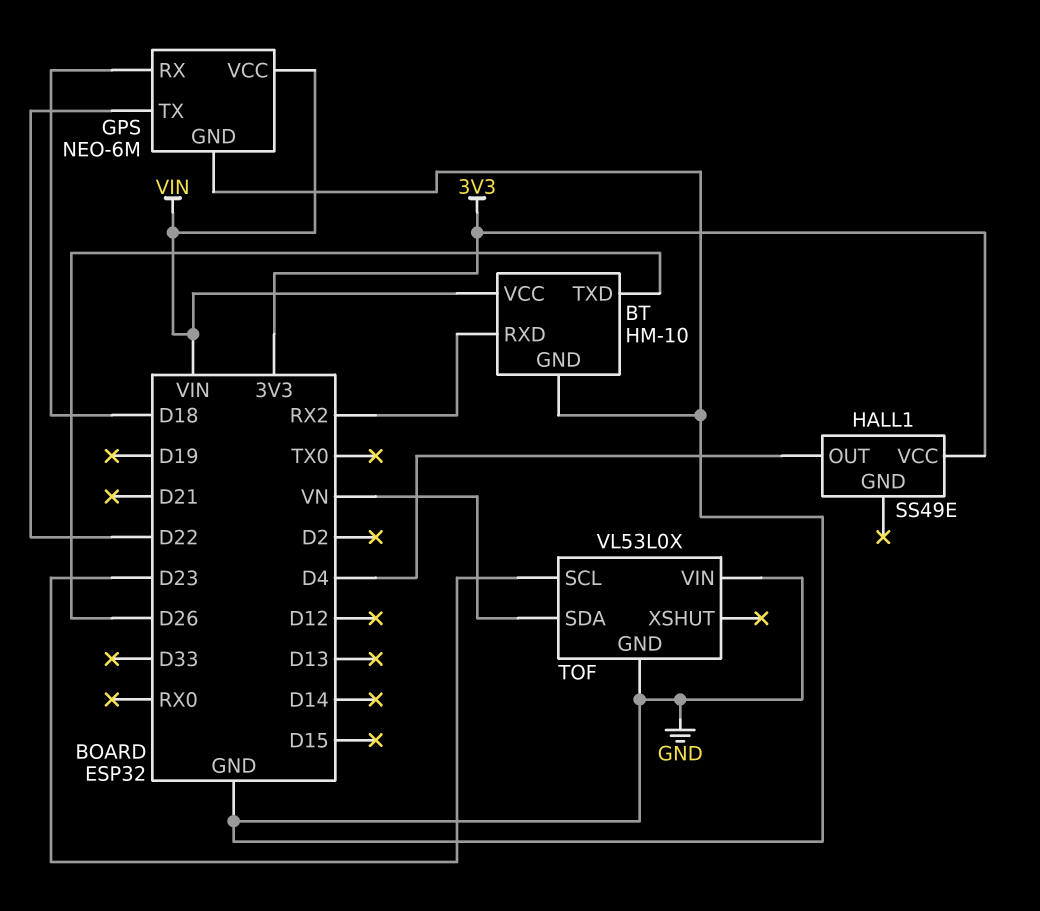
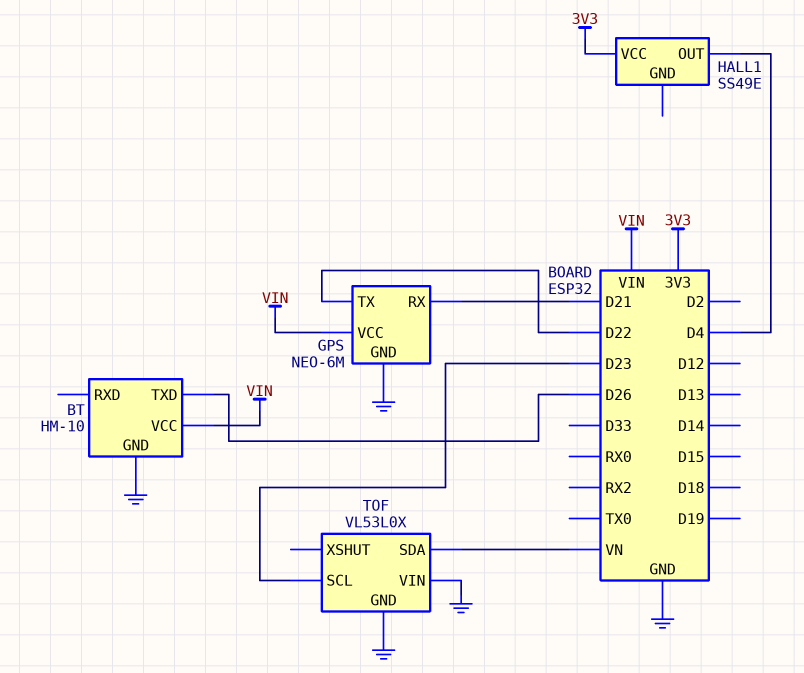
BT pin RXD: RX2 -> none
GPS pin RX: D18 -> D21

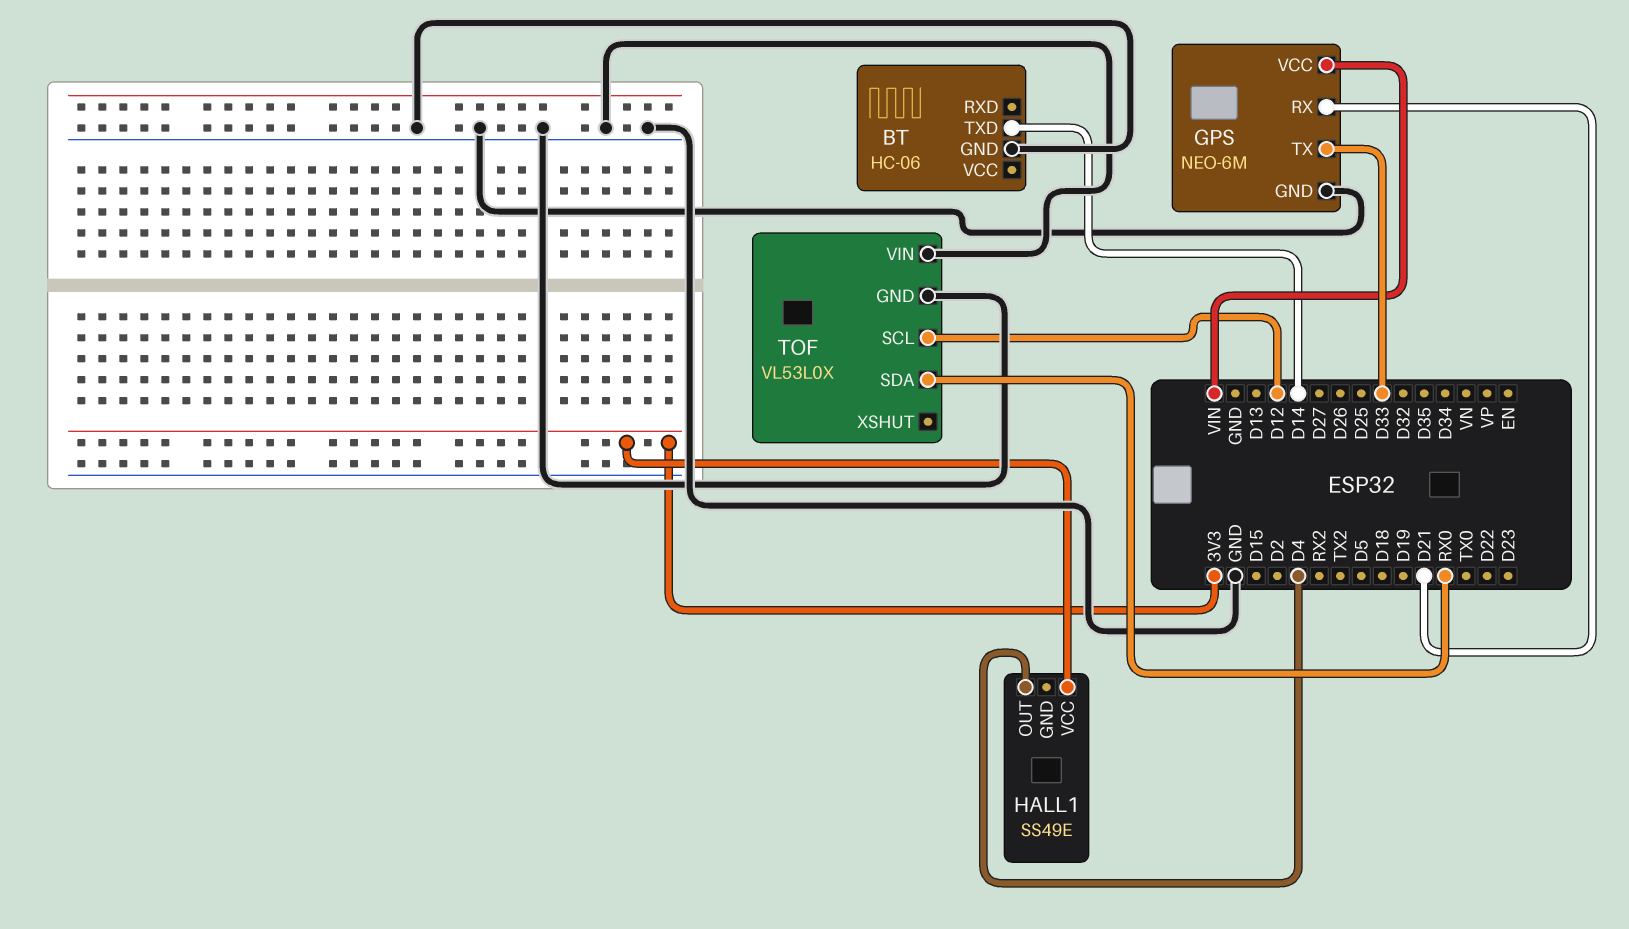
BT: HM-10 -> HC-06
BT pin TXD: D26 -> D14
BT pin VCC: VIN -> none
GPS pin TX: D22 -> D33
TOF pin SCL: D23 -> D12
TOF pin SDA: VN -> RX0

